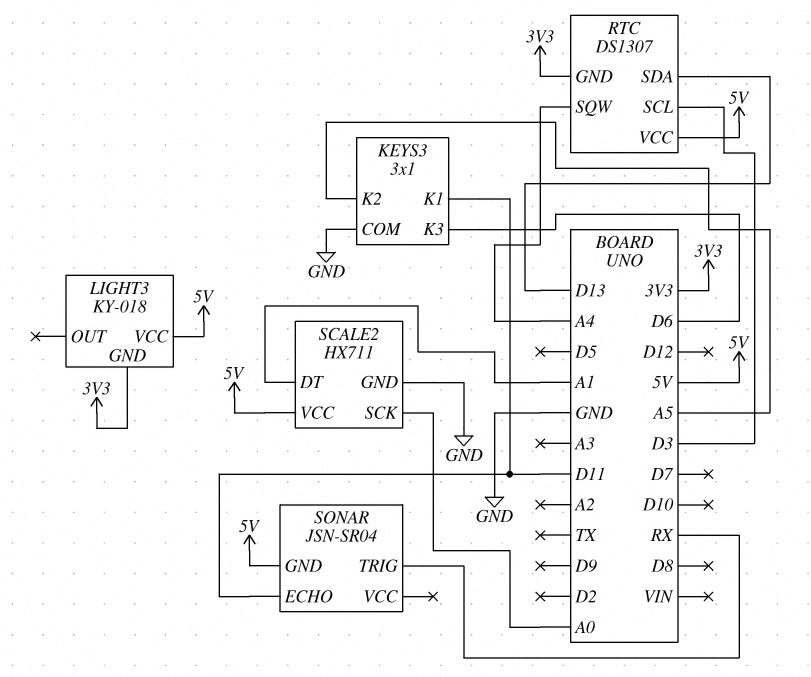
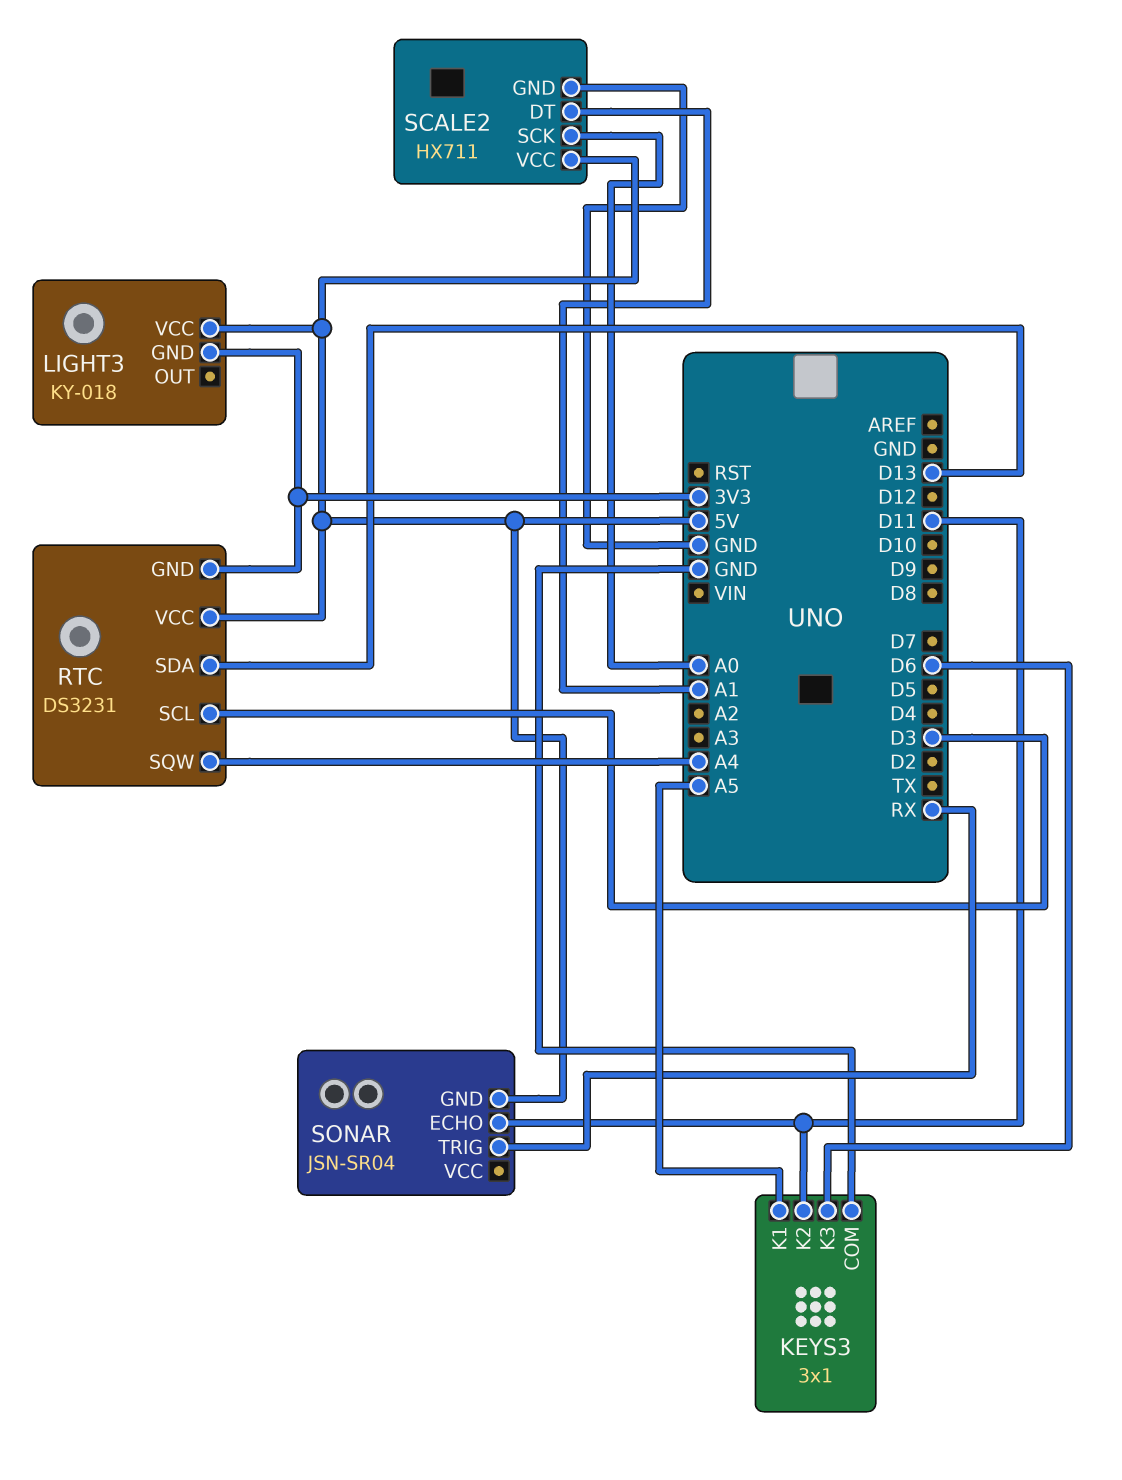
KEYS3 pin K1: D11 -> A5
KEYS3 pin K2: A5 -> D11
RTC: DS1307 -> DS3231

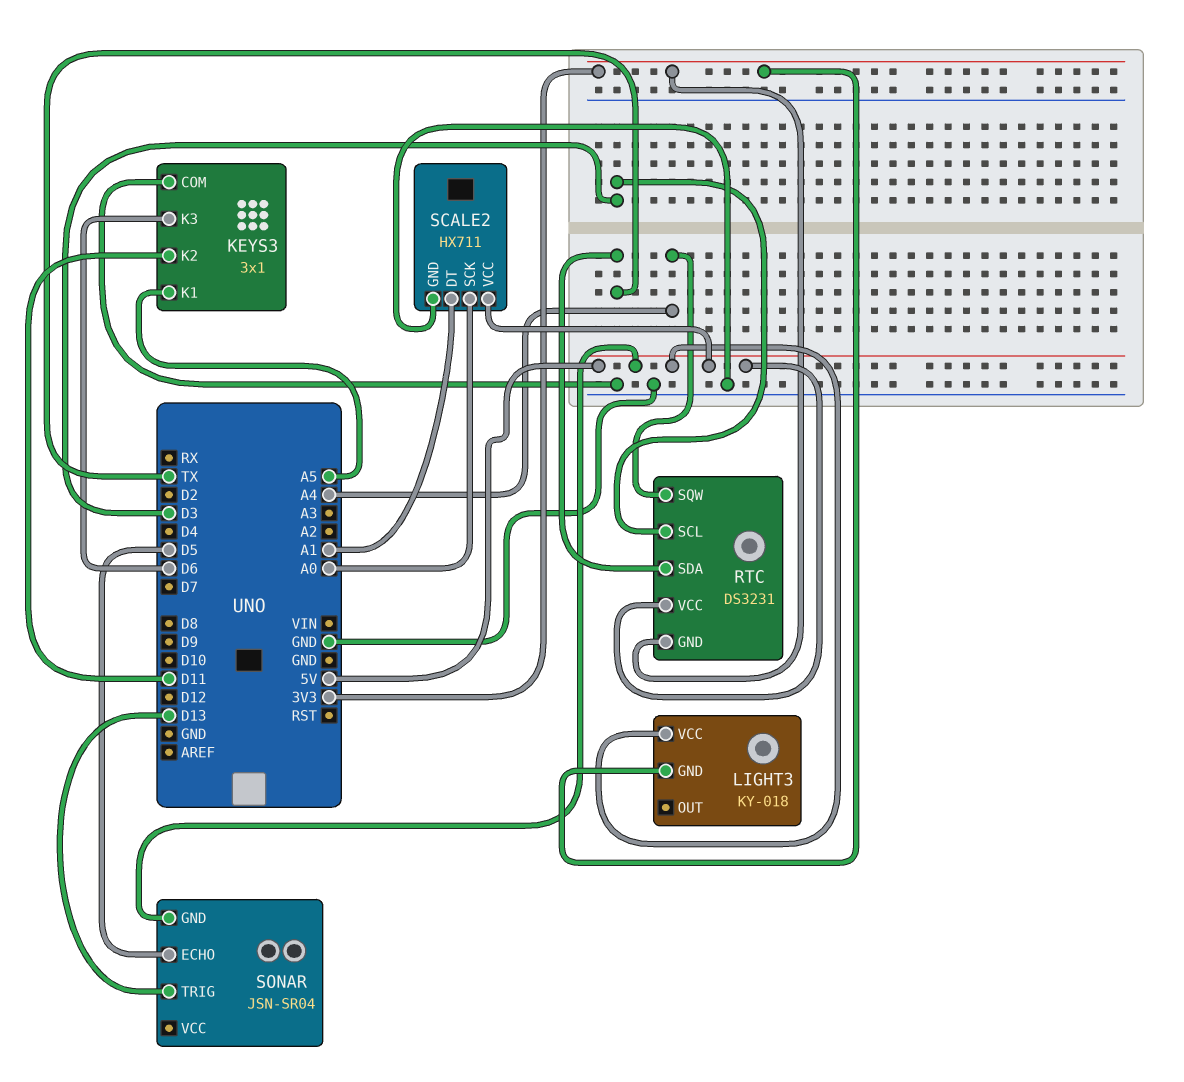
RTC pin SDA: D13 -> TX
SONAR pin ECHO: D11 -> D5
SONAR pin TRIG: RX -> D13

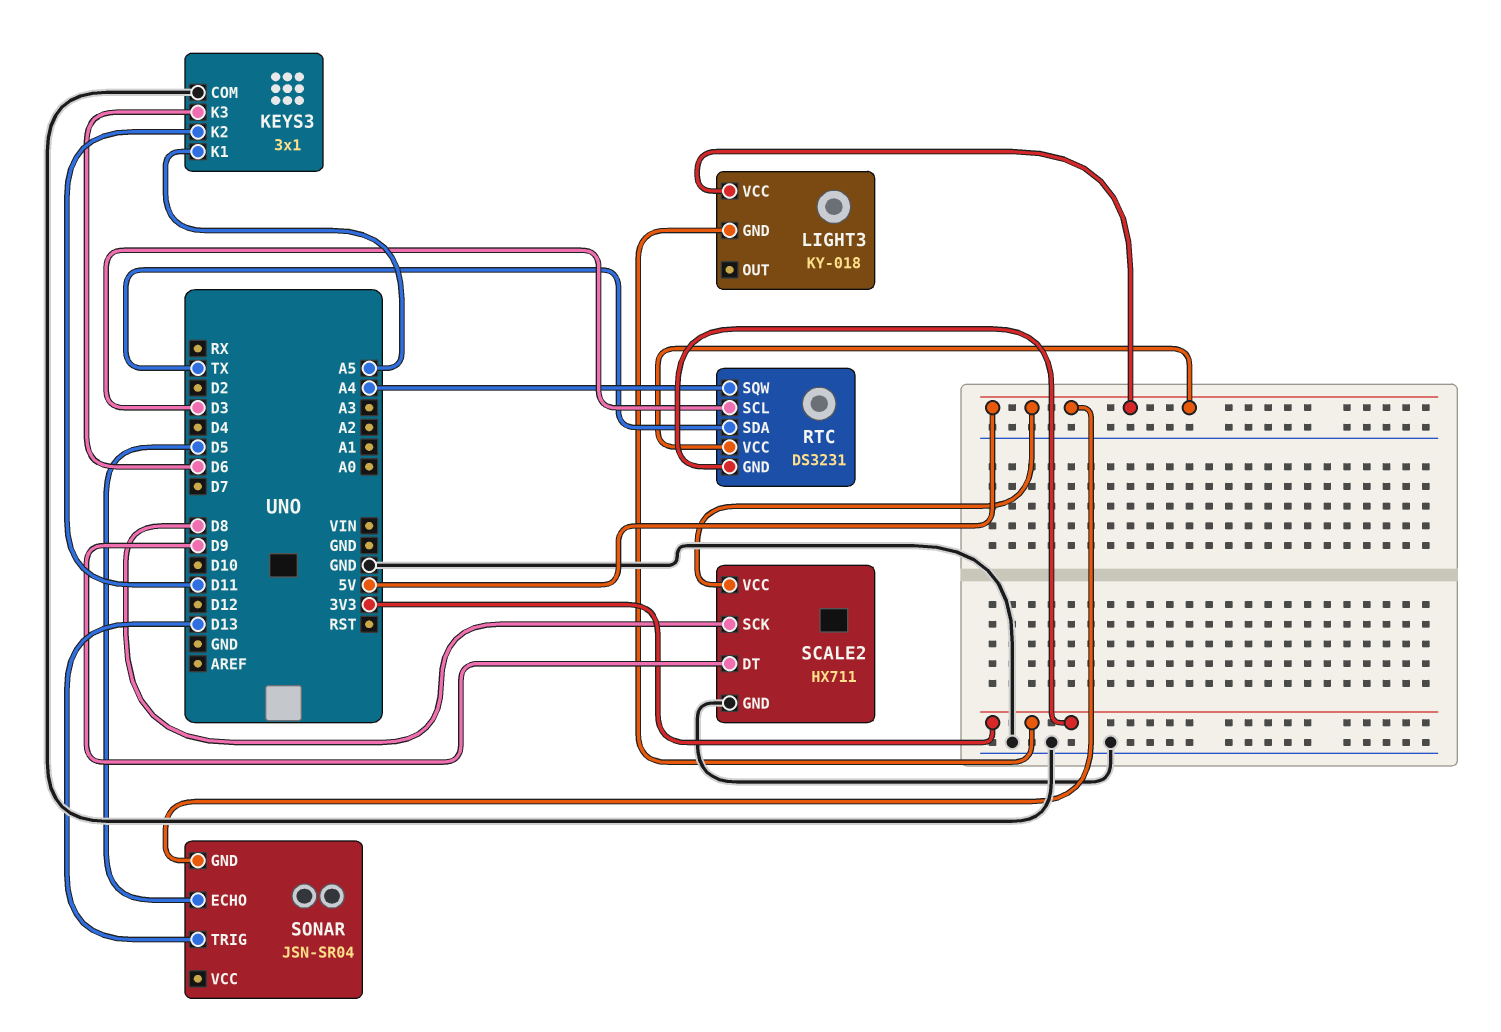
SCALE2 pin DT: A1 -> D9
SCALE2 pin SCK: A0 -> D8

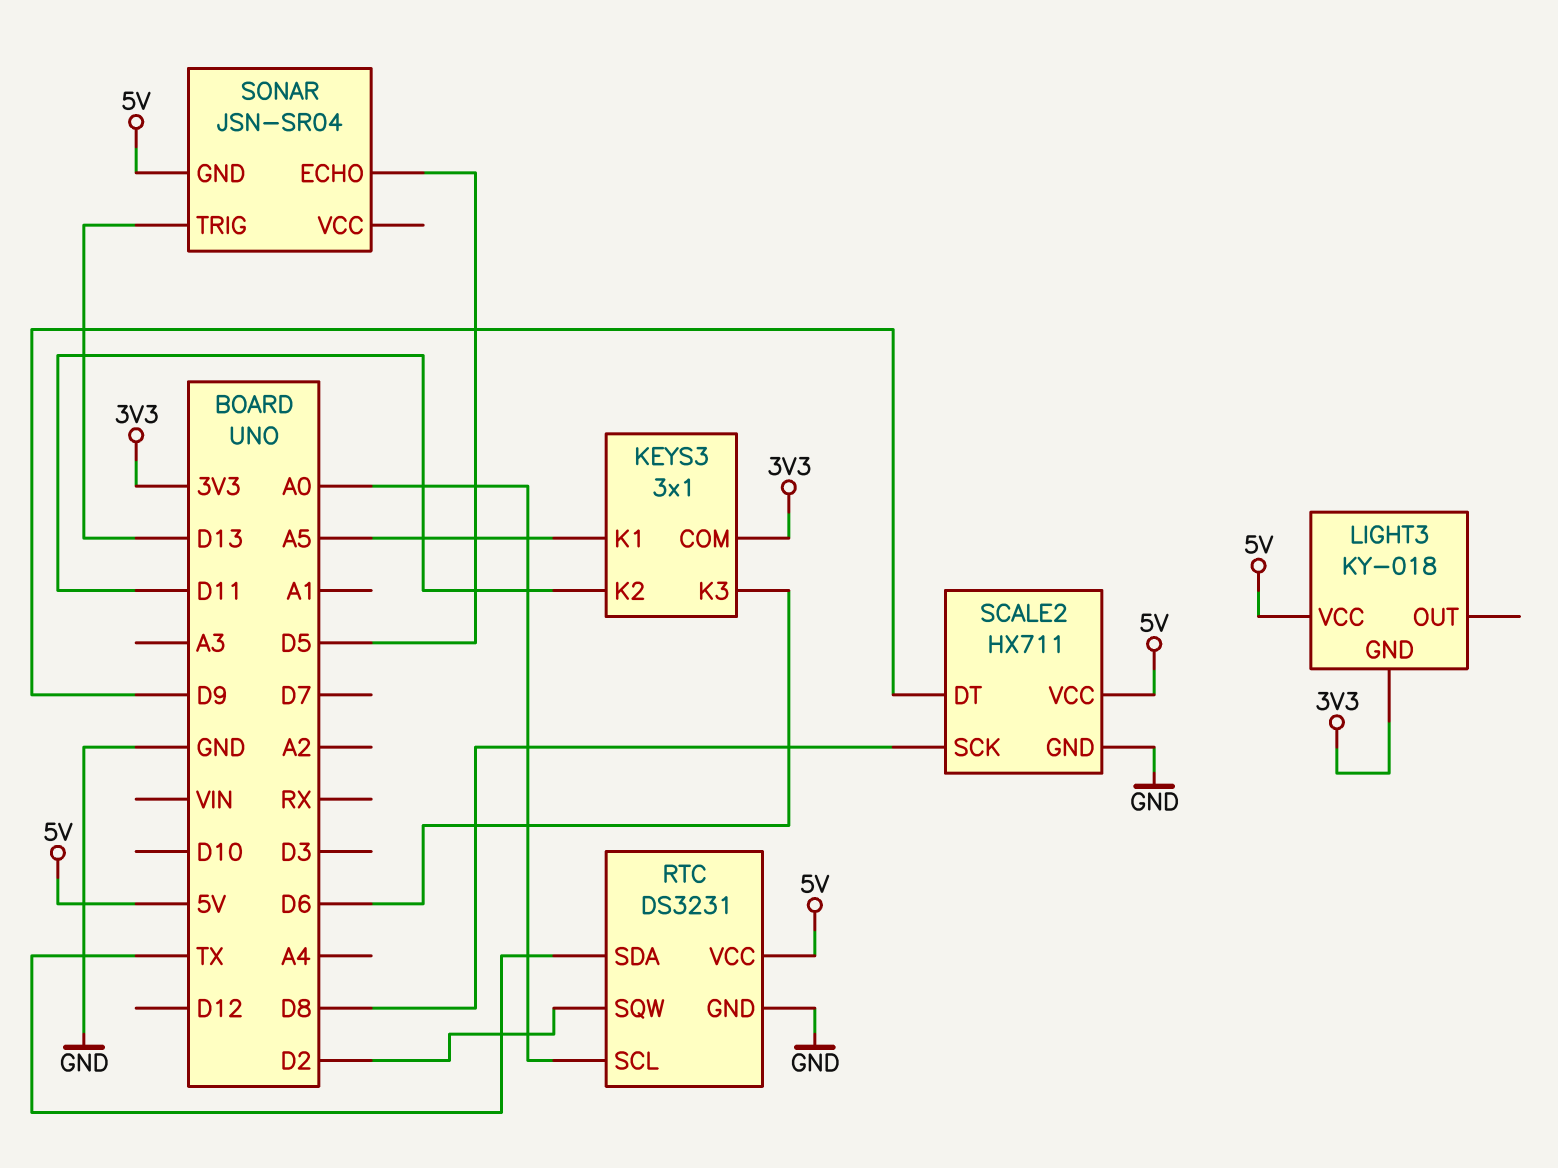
KEYS3 pin COM: GND -> 3V3
RTC pin GND: 3V3 -> GND
RTC pin SCL: D3 -> A0
RTC pin SQW: A4 -> D2

